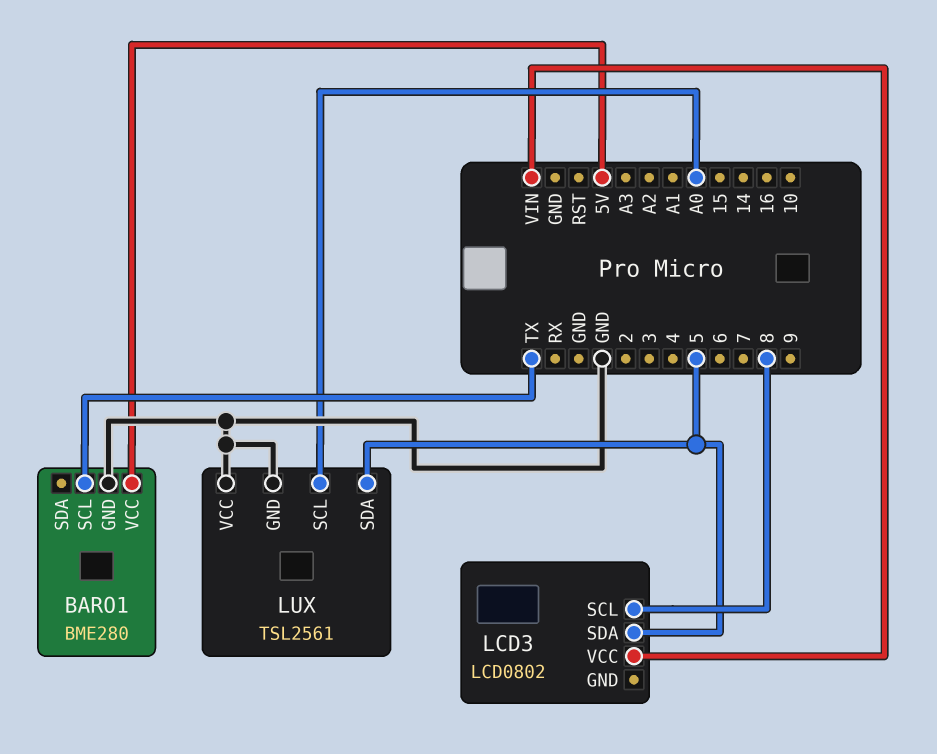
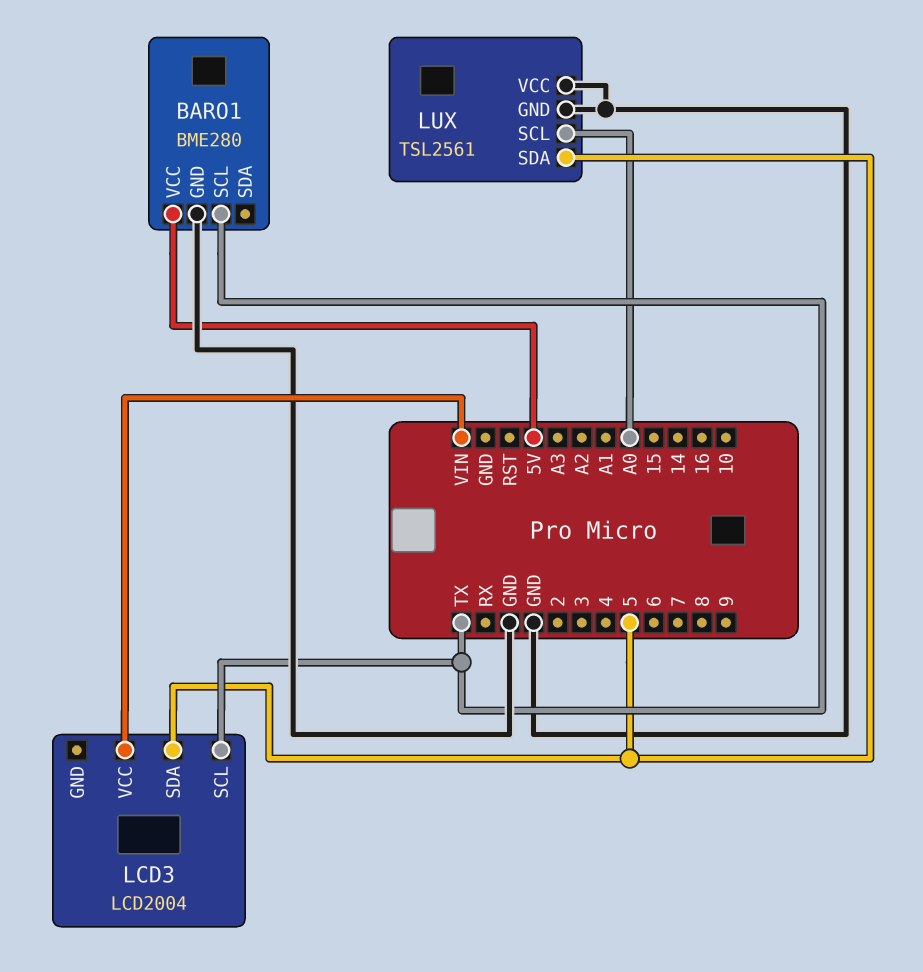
LCD3: LCD0802 -> LCD2004
LCD3 pin SCL: 8 -> TX

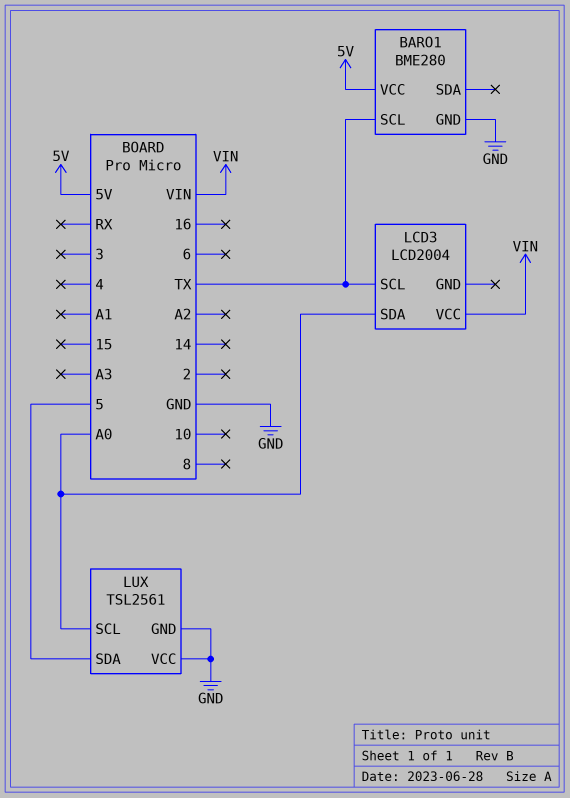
LCD3 pin SDA: 5 -> A0

